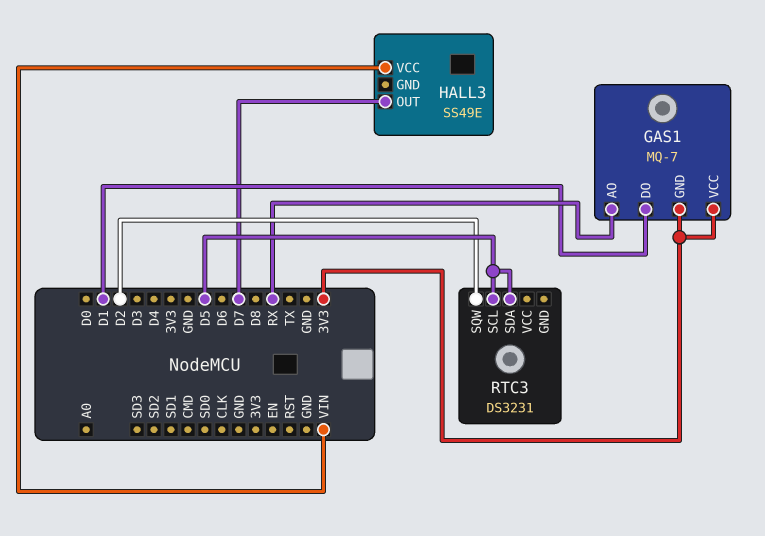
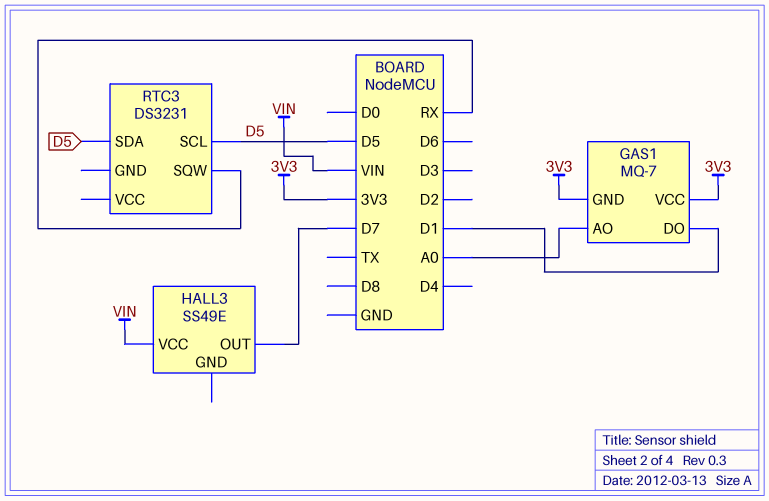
GAS1 pin AO: RX -> A0
RTC3 pin SQW: D2 -> RX

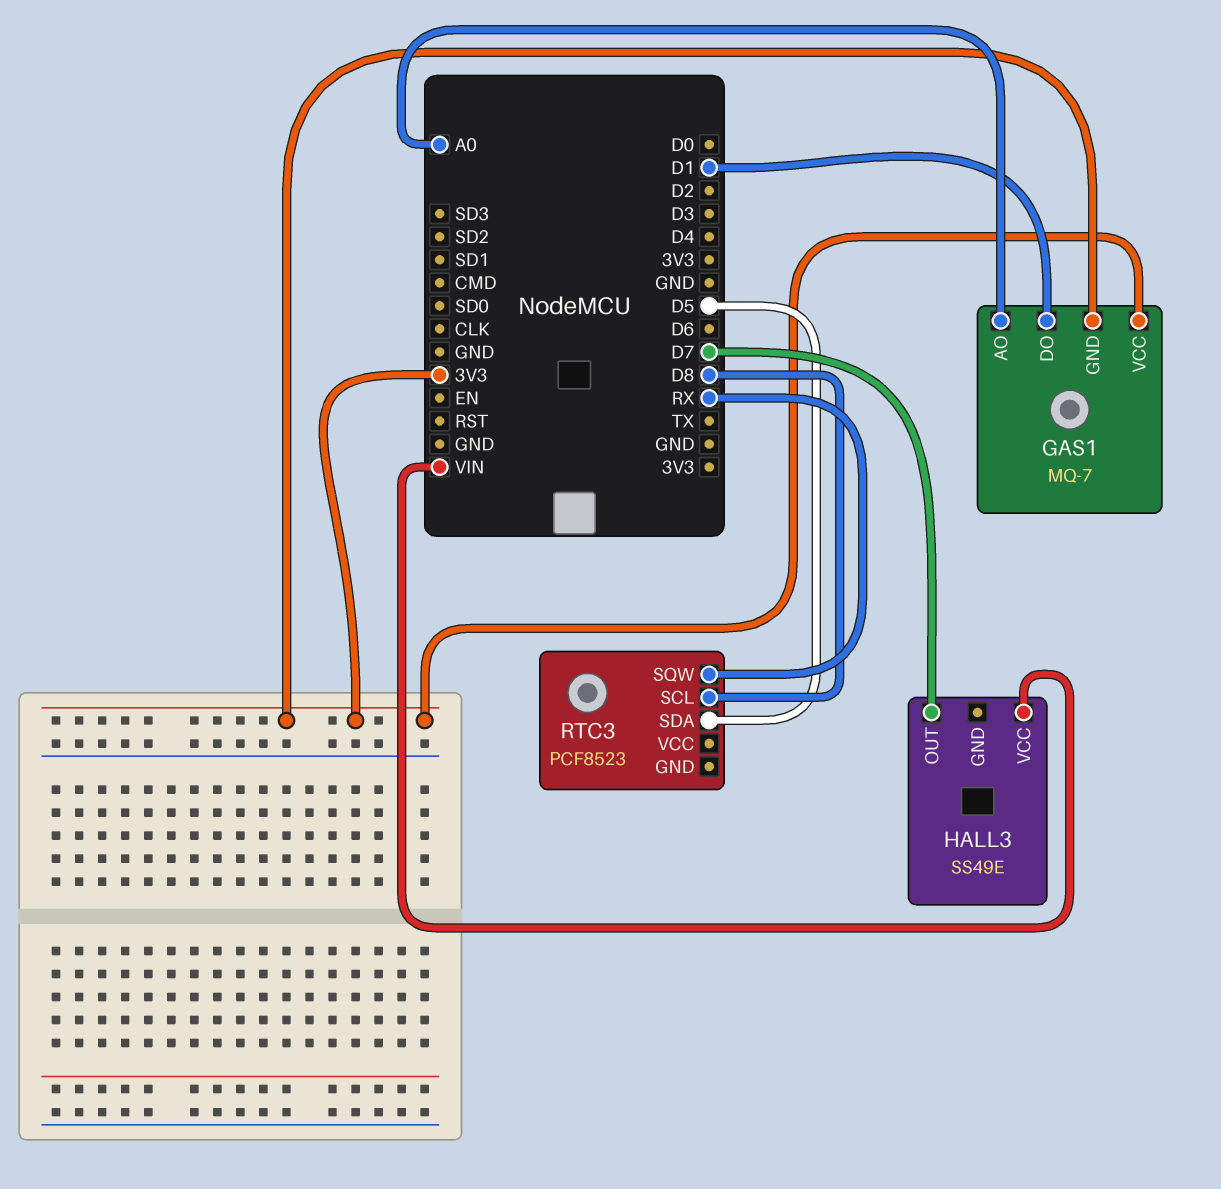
RTC3: DS3231 -> PCF8523
RTC3 pin SCL: D5 -> D8

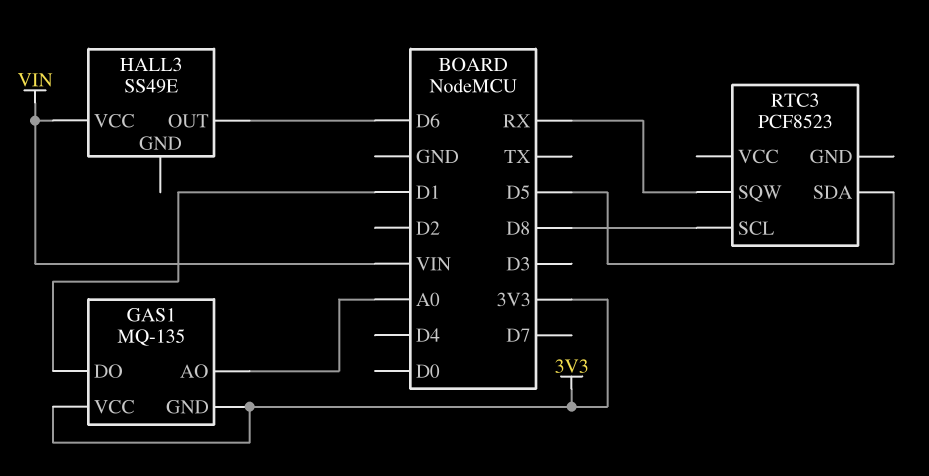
GAS1: MQ-7 -> MQ-135
HALL3 pin OUT: D7 -> D6

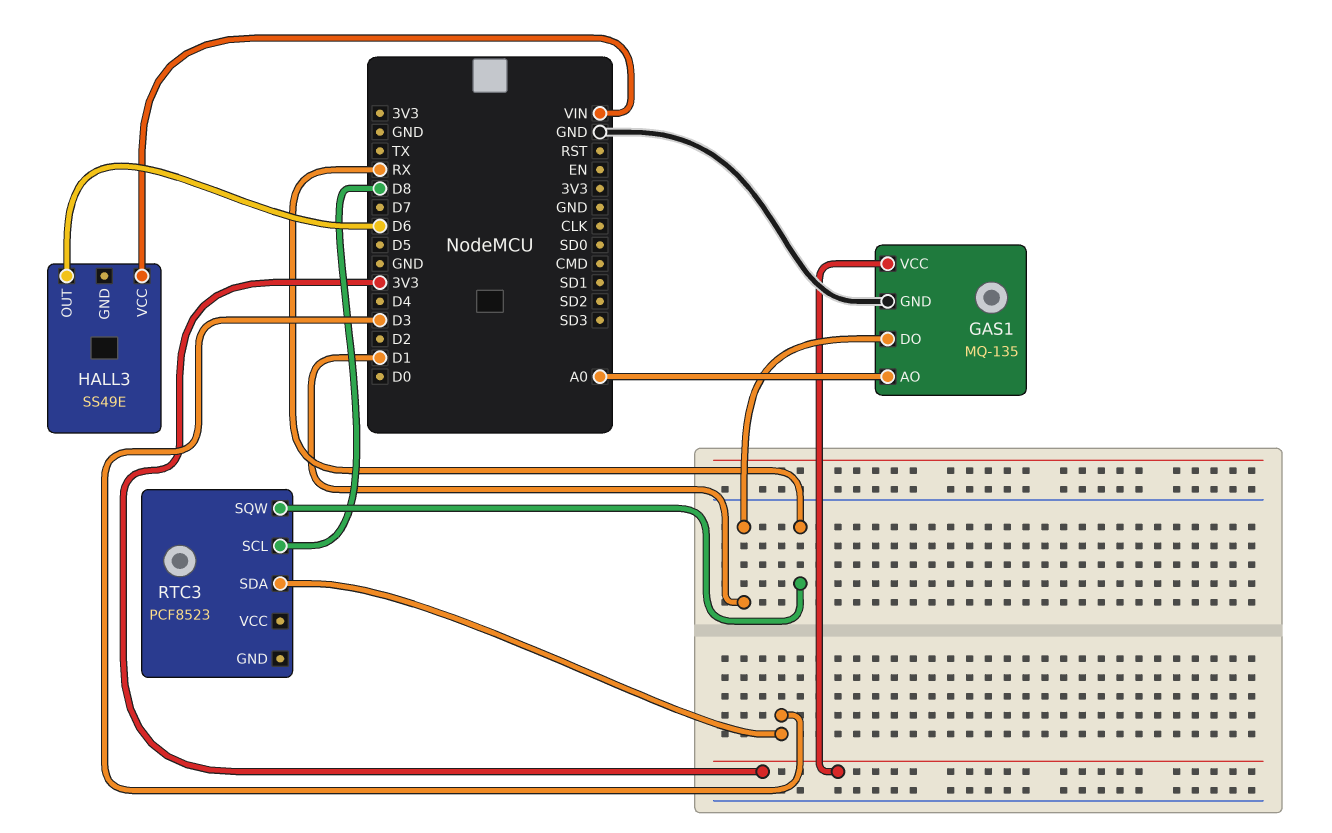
GAS1 pin GND: 3V3 -> GND
RTC3 pin SDA: D5 -> D3

